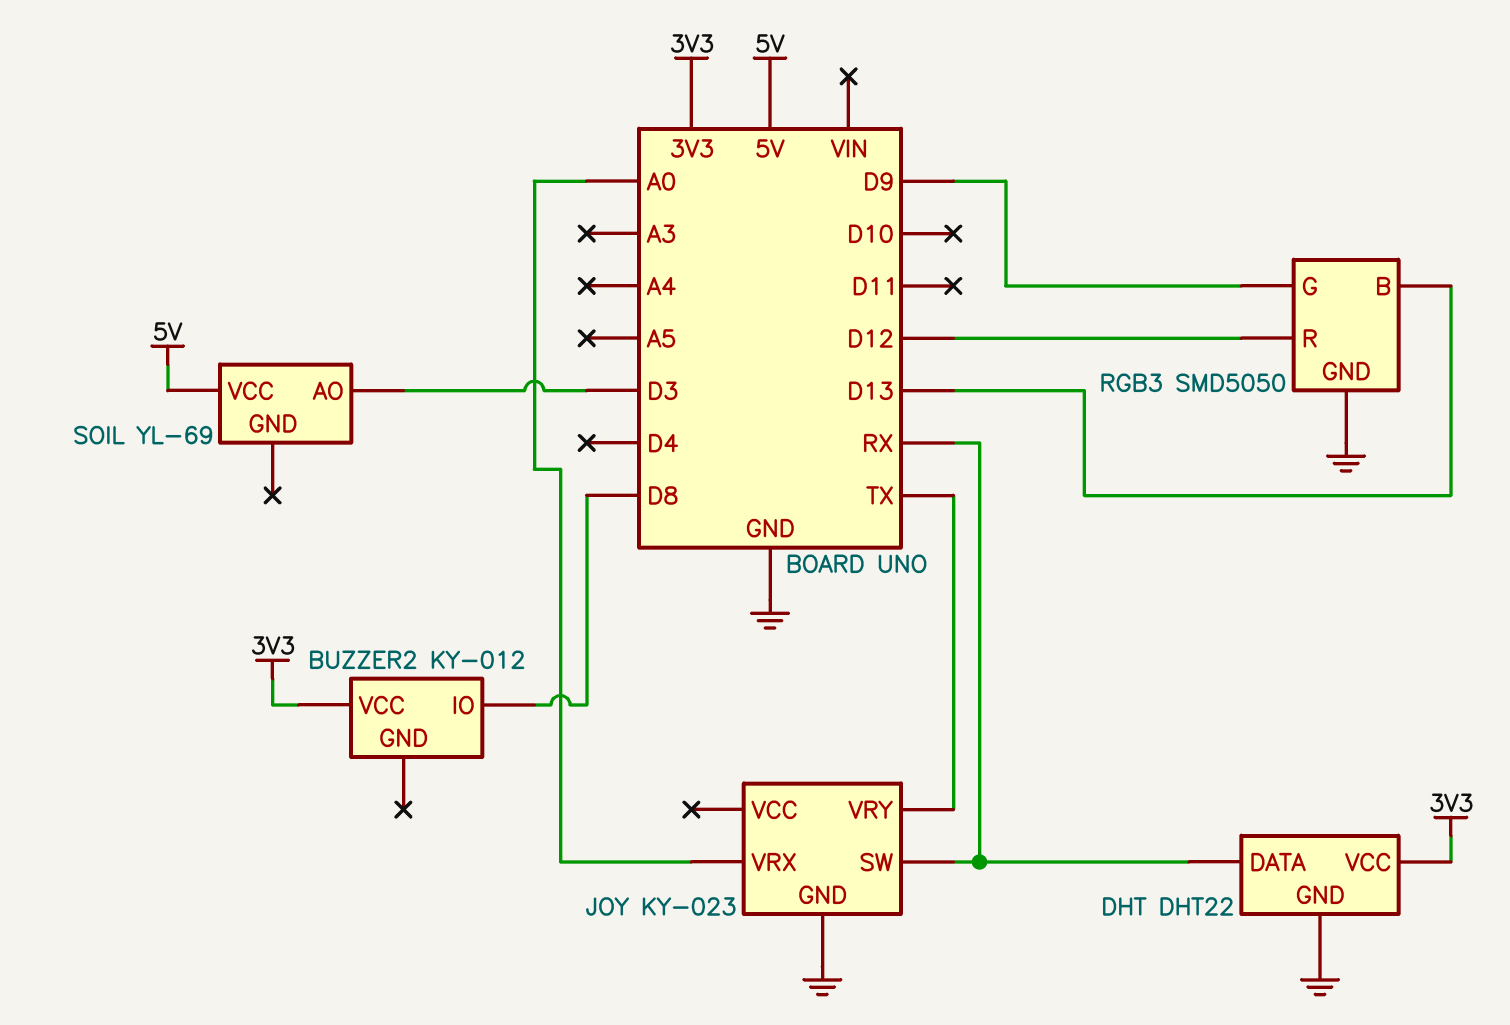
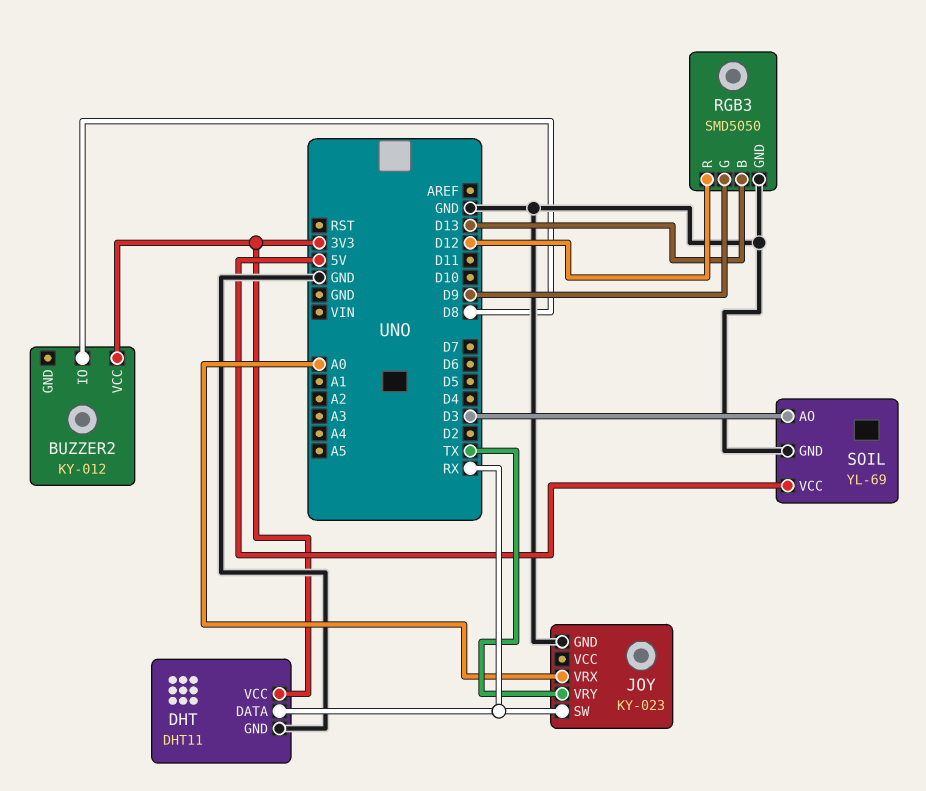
DHT: DHT22 -> DHT11
SOIL pin GND: none -> GND

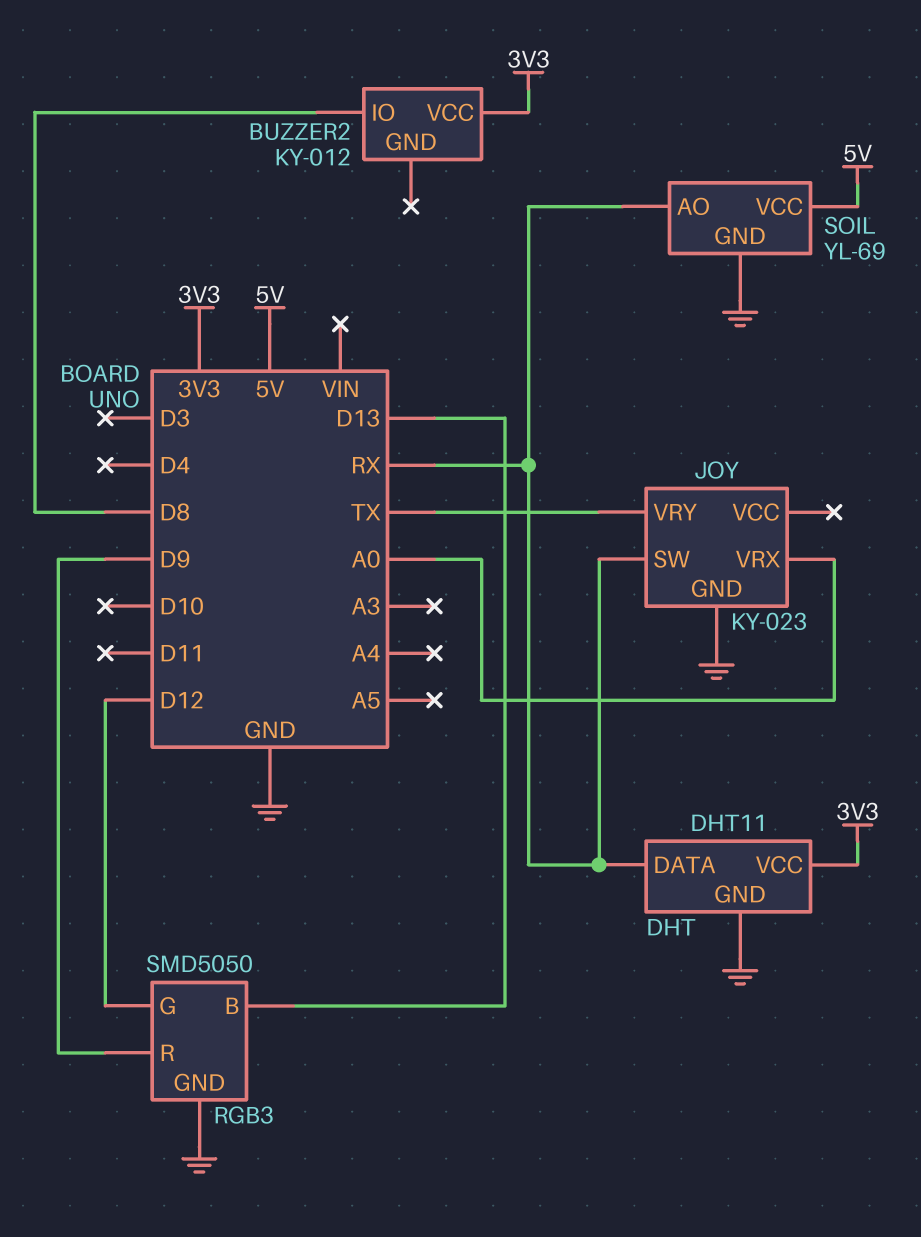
RGB3 pin G: D9 -> D12
RGB3 pin R: D12 -> D9
SOIL pin AO: D3 -> RX

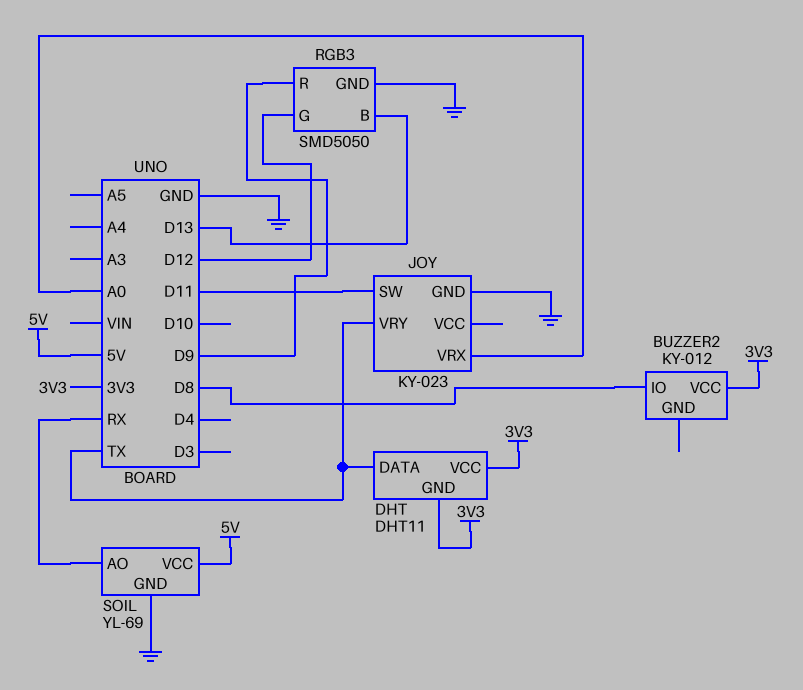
DHT pin DATA: RX -> TX
DHT pin GND: GND -> 3V3
JOY pin SW: RX -> D11

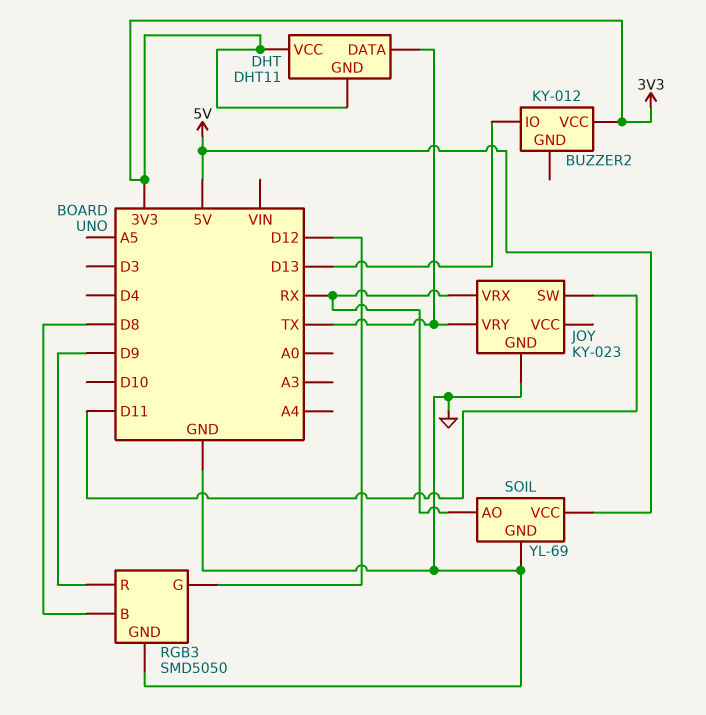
BUZZER2 pin IO: D8 -> D13
JOY pin VRX: A0 -> RX
RGB3 pin B: D13 -> D8

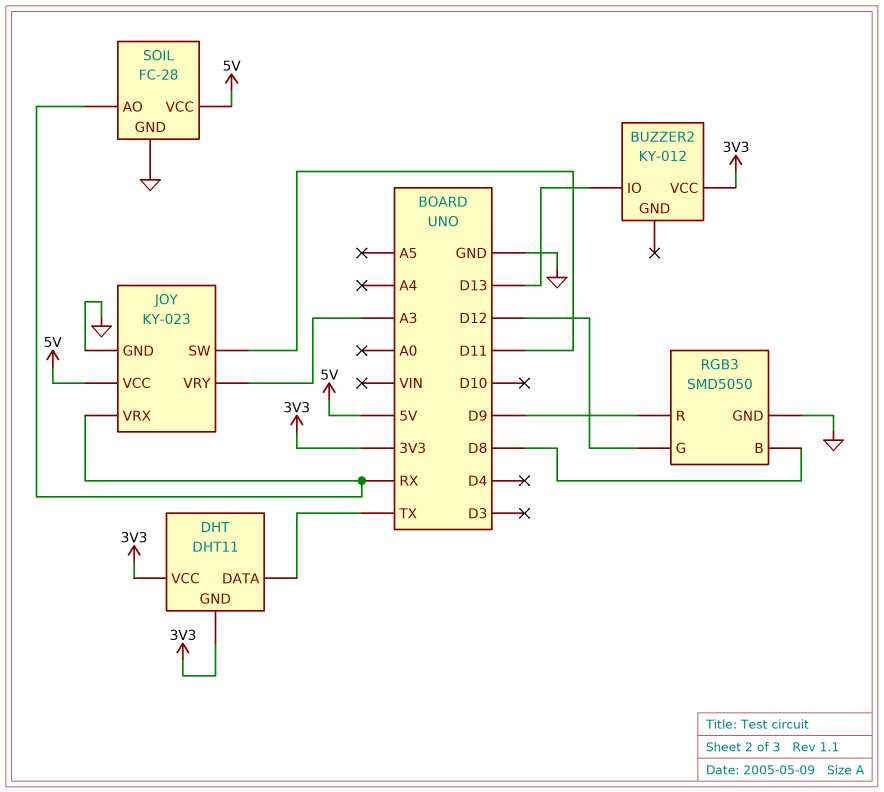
JOY pin VCC: none -> 5V
JOY pin VRY: TX -> A3
SOIL: YL-69 -> FC-28

